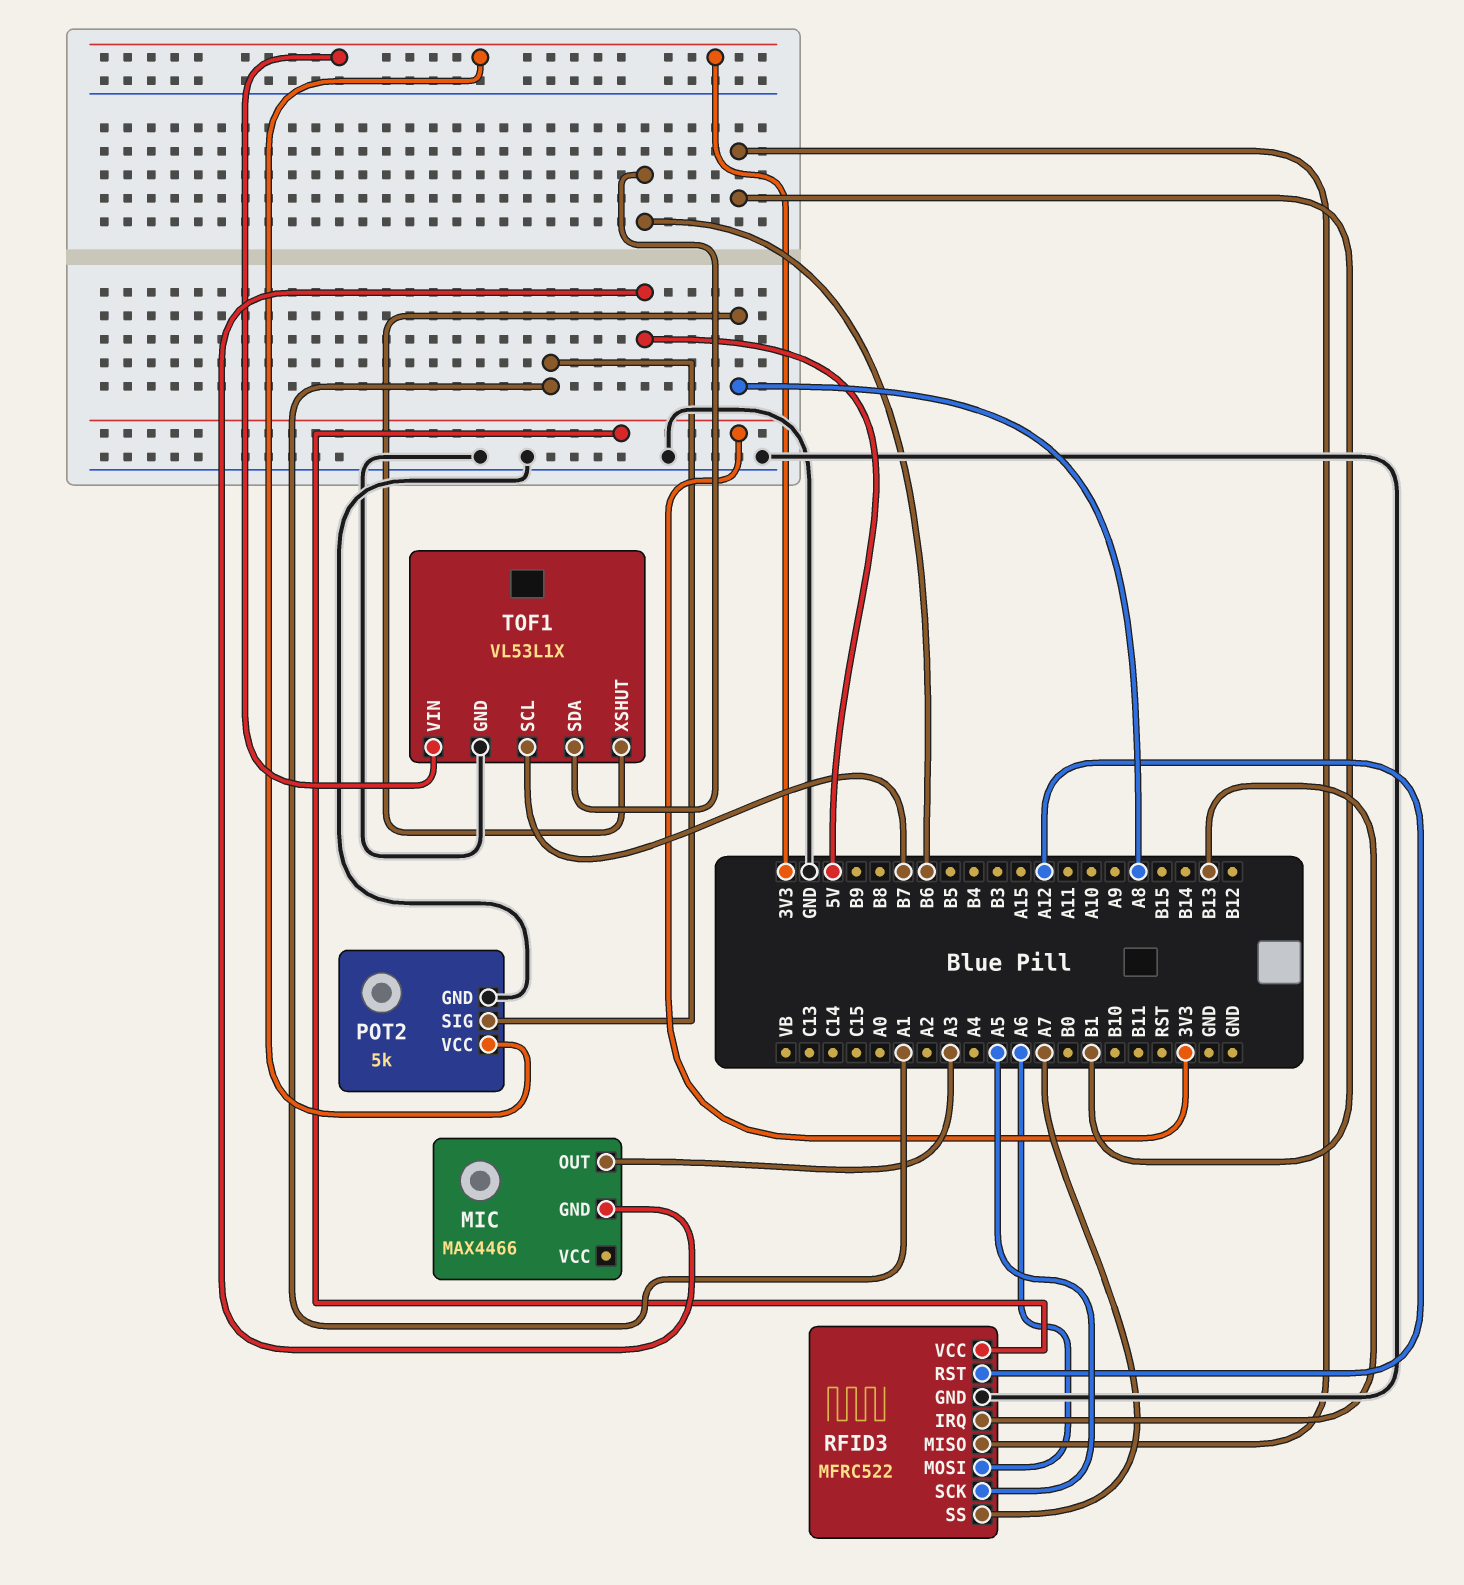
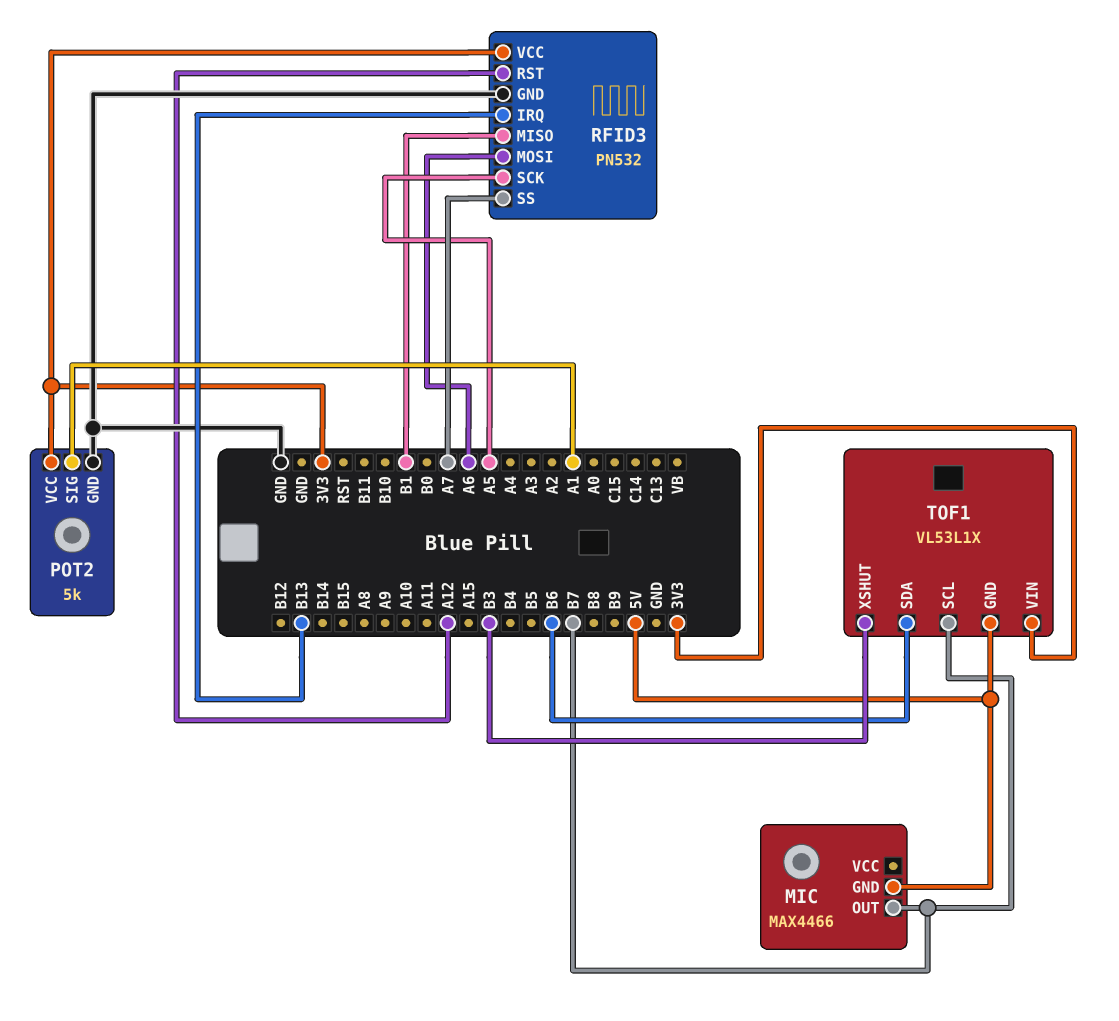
MIC pin OUT: A3 -> B7
RFID3: MFRC522 -> PN532
TOF1 pin GND: GND -> 5V
TOF1 pin XSHUT: A8 -> B3

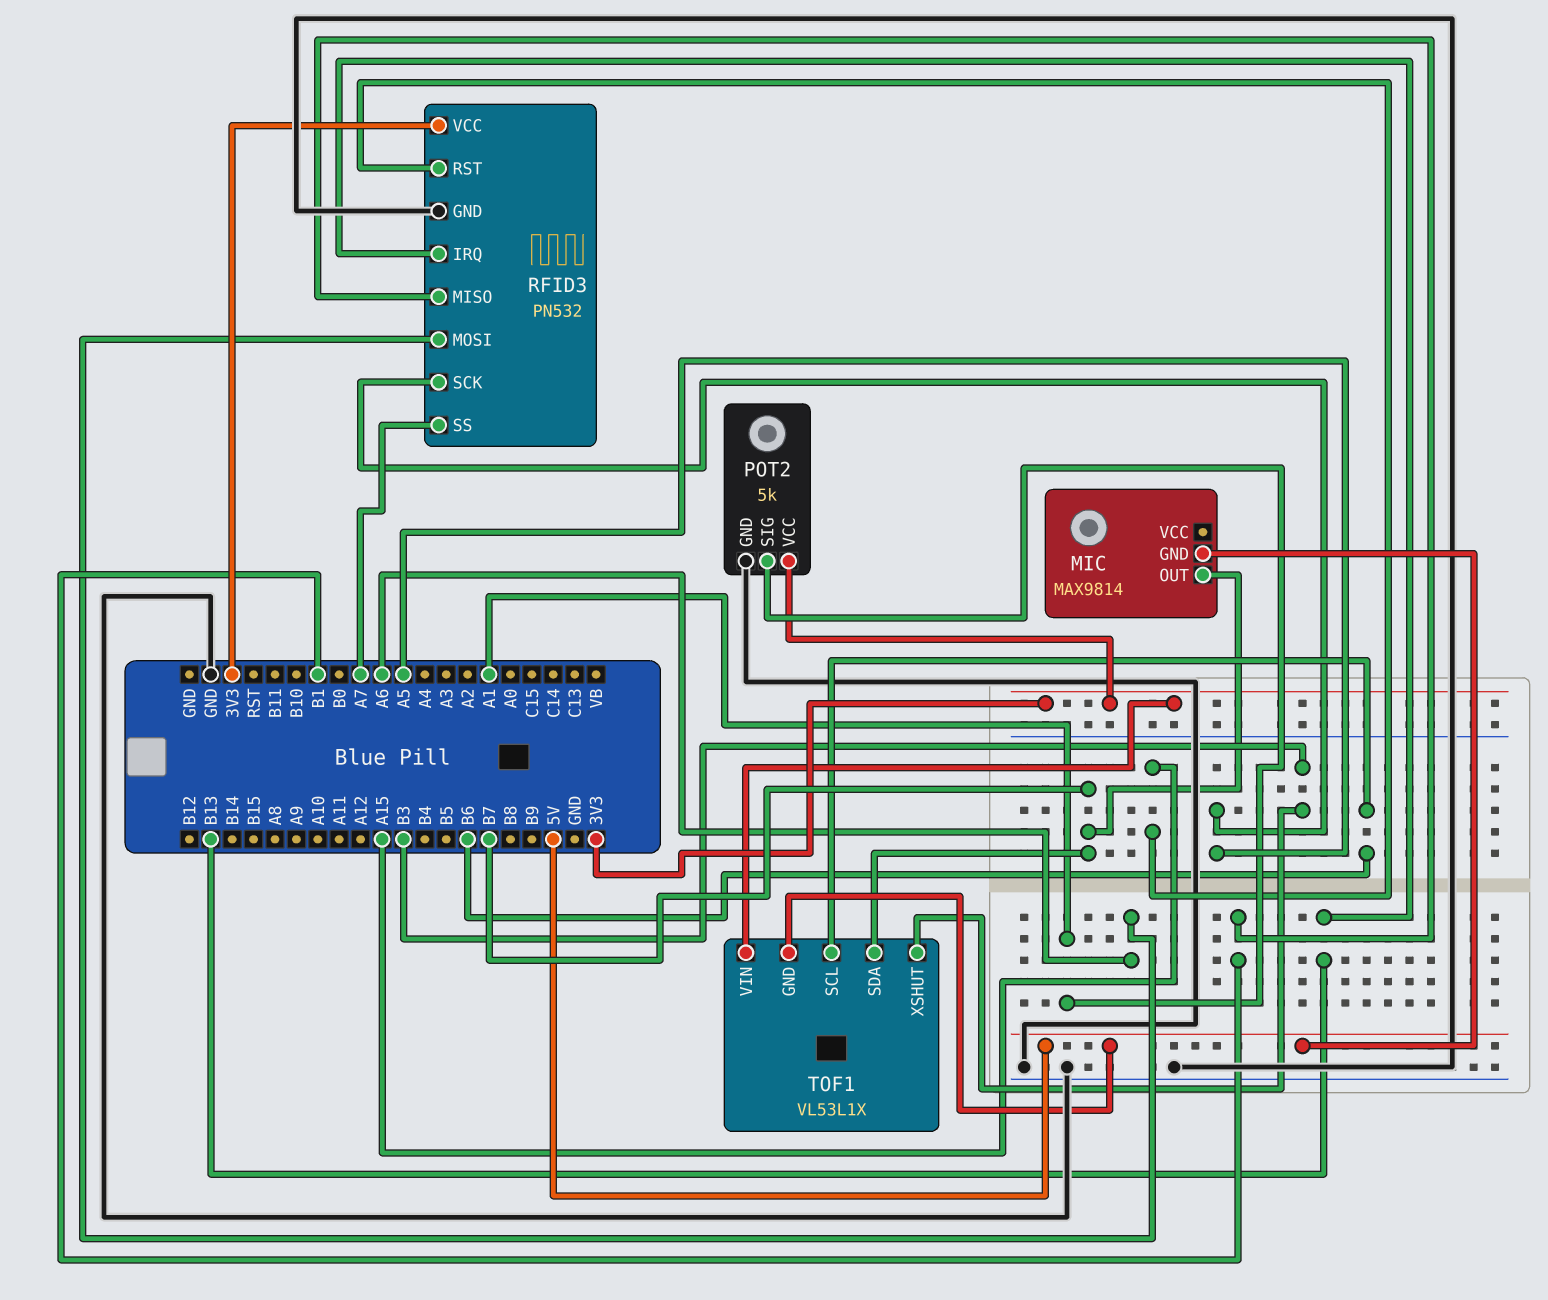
MIC: MAX4466 -> MAX9814
RFID3 pin RST: A12 -> A15
TOF1 pin SCL: B7 -> B6
TOF1 pin SDA: B6 -> B7

